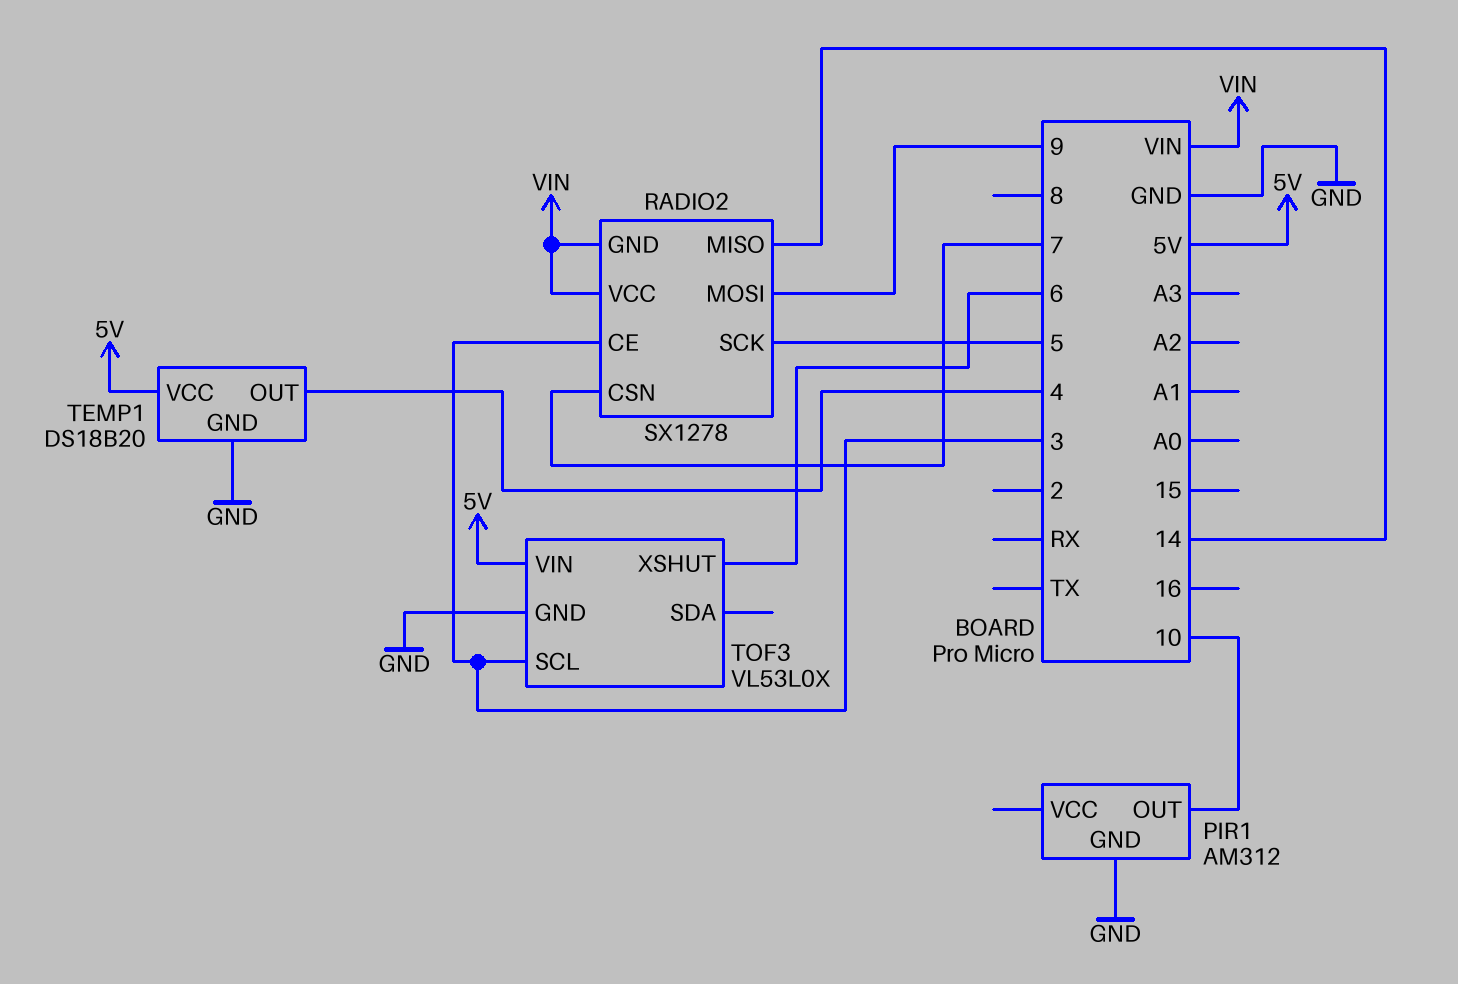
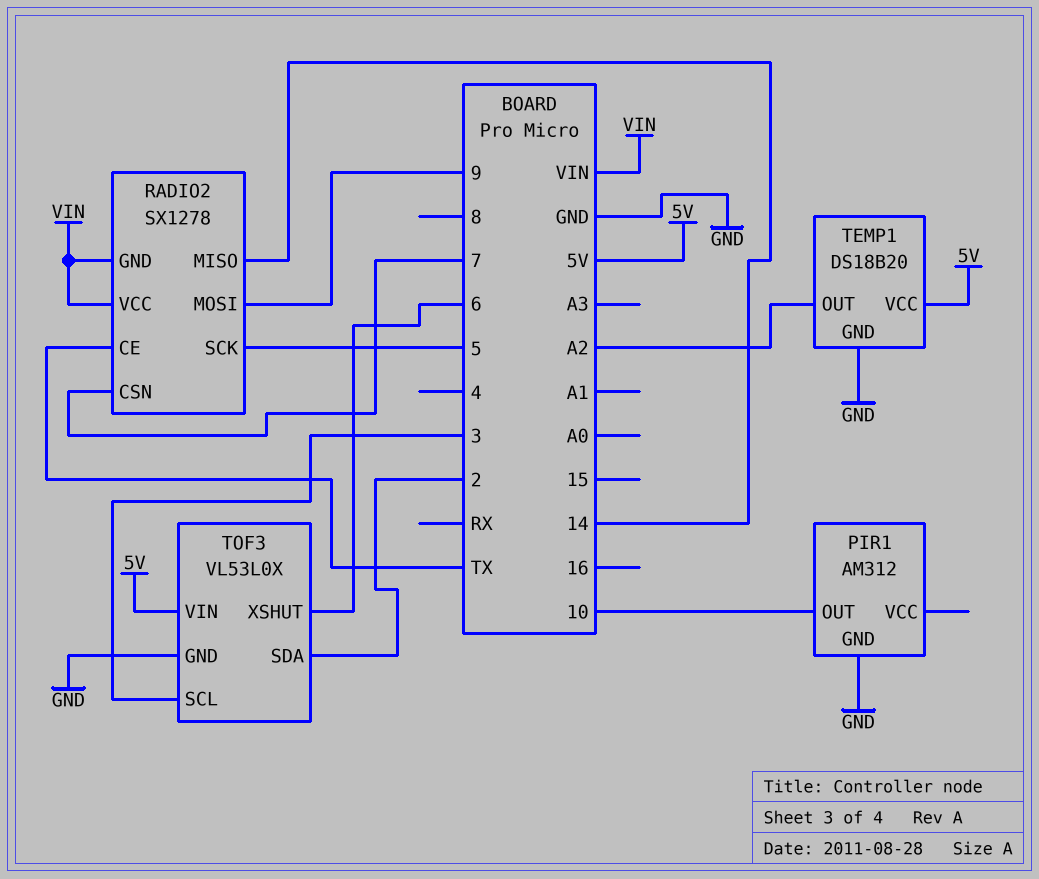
RADIO2 pin CE: 3 -> TX
TEMP1 pin OUT: 4 -> A2
TOF3 pin SDA: none -> 2

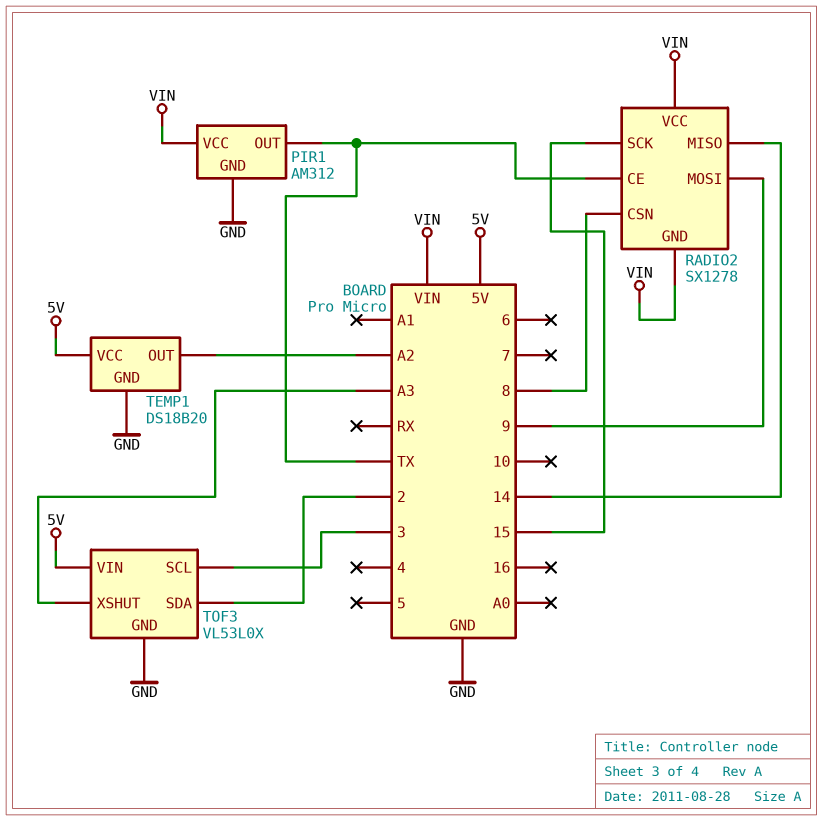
PIR1 pin OUT: 10 -> TX
PIR1 pin VCC: none -> VIN
RADIO2 pin CSN: 7 -> 8
RADIO2 pin SCK: 5 -> 15
TOF3 pin XSHUT: 6 -> A3

